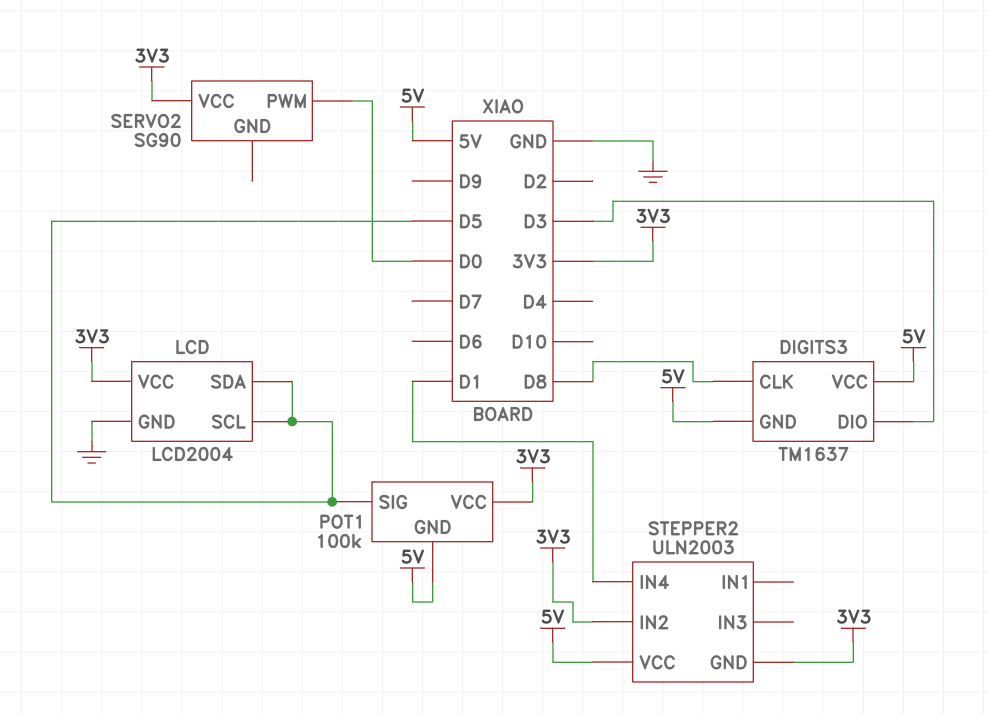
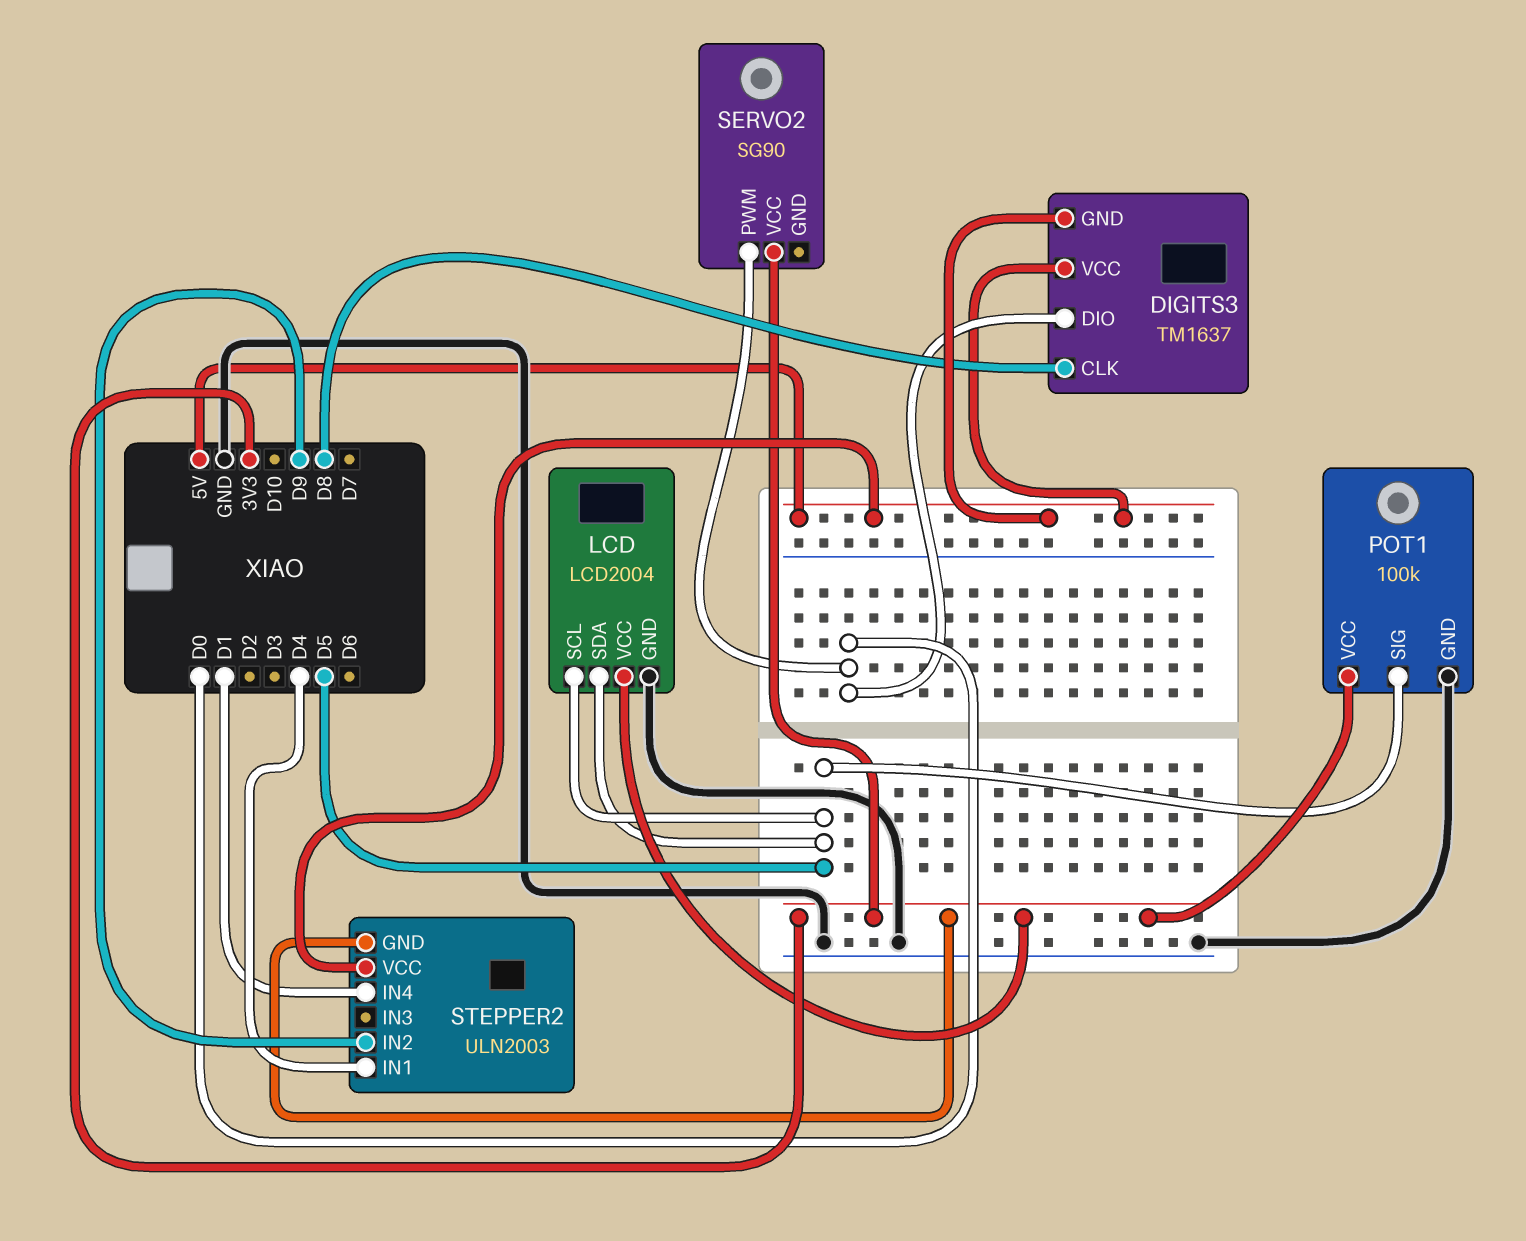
DIGITS3 pin DIO: D3 -> D0
POT1 pin GND: 5V -> GND
STEPPER2 pin IN1: none -> D4
STEPPER2 pin IN2: 3V3 -> D9

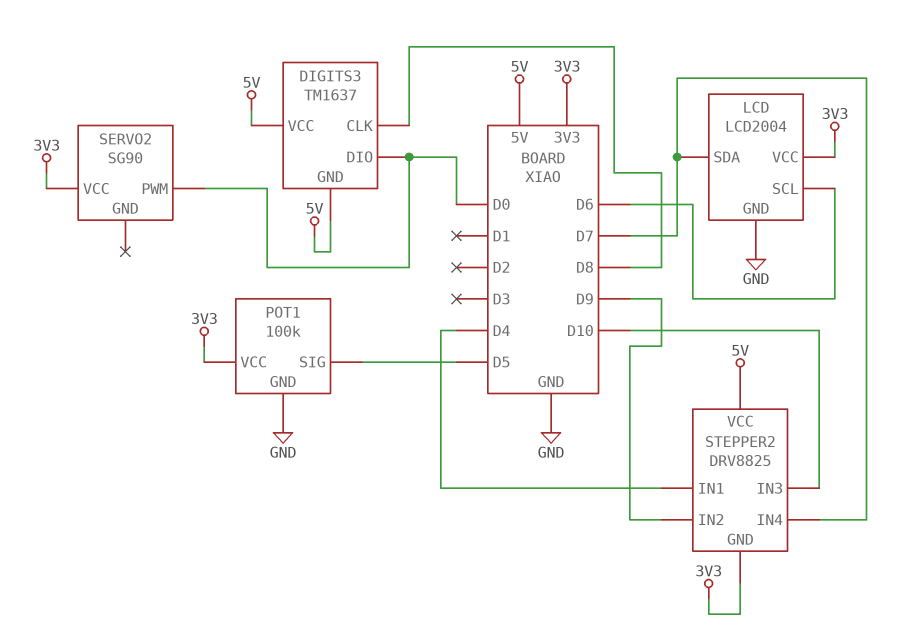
LCD pin SCL: D5 -> D6
LCD pin SDA: D5 -> D7
STEPPER2: ULN2003 -> DRV8825
STEPPER2 pin IN3: none -> D10
STEPPER2 pin IN4: D1 -> D7

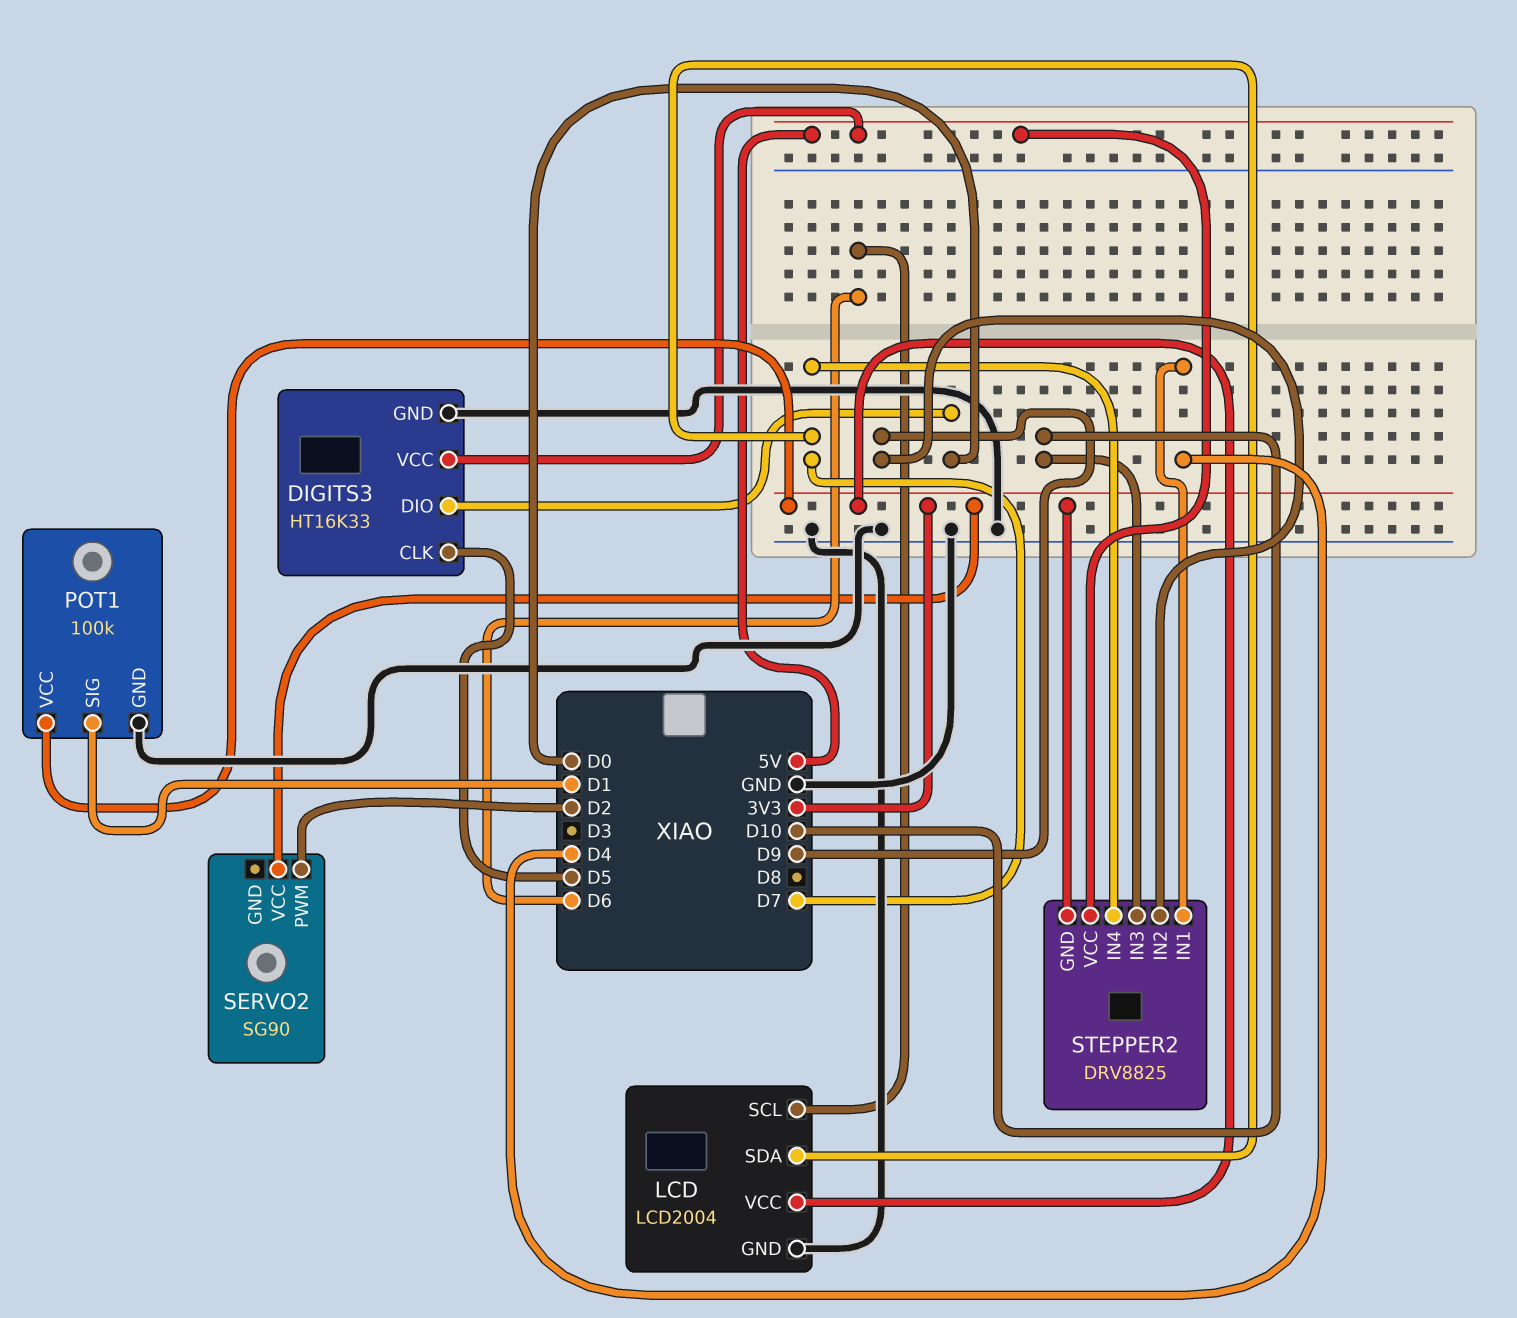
DIGITS3: TM1637 -> HT16K33
DIGITS3 pin CLK: D8 -> D5
DIGITS3 pin GND: 5V -> GND
POT1 pin SIG: D5 -> D1
SERVO2 pin PWM: D0 -> D2

